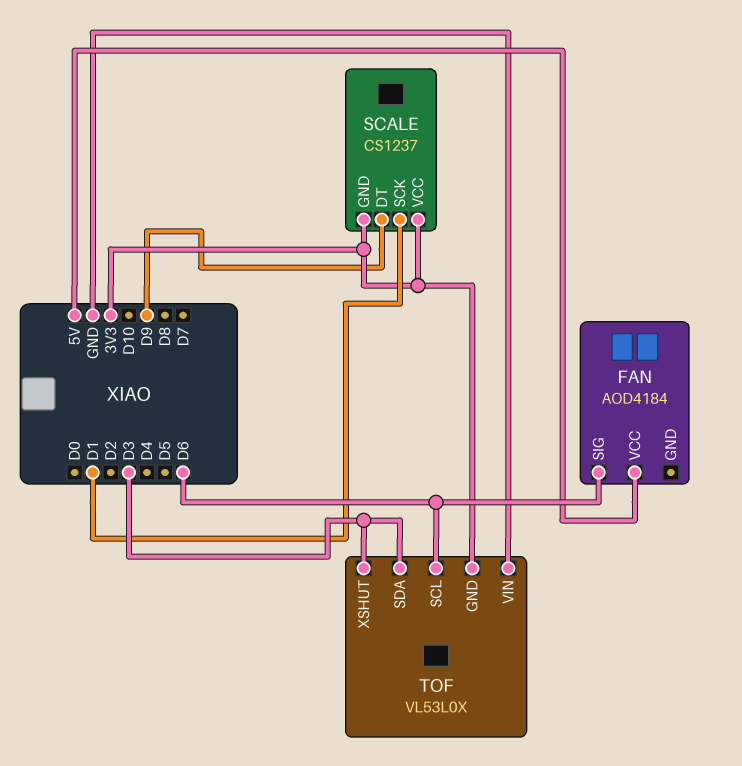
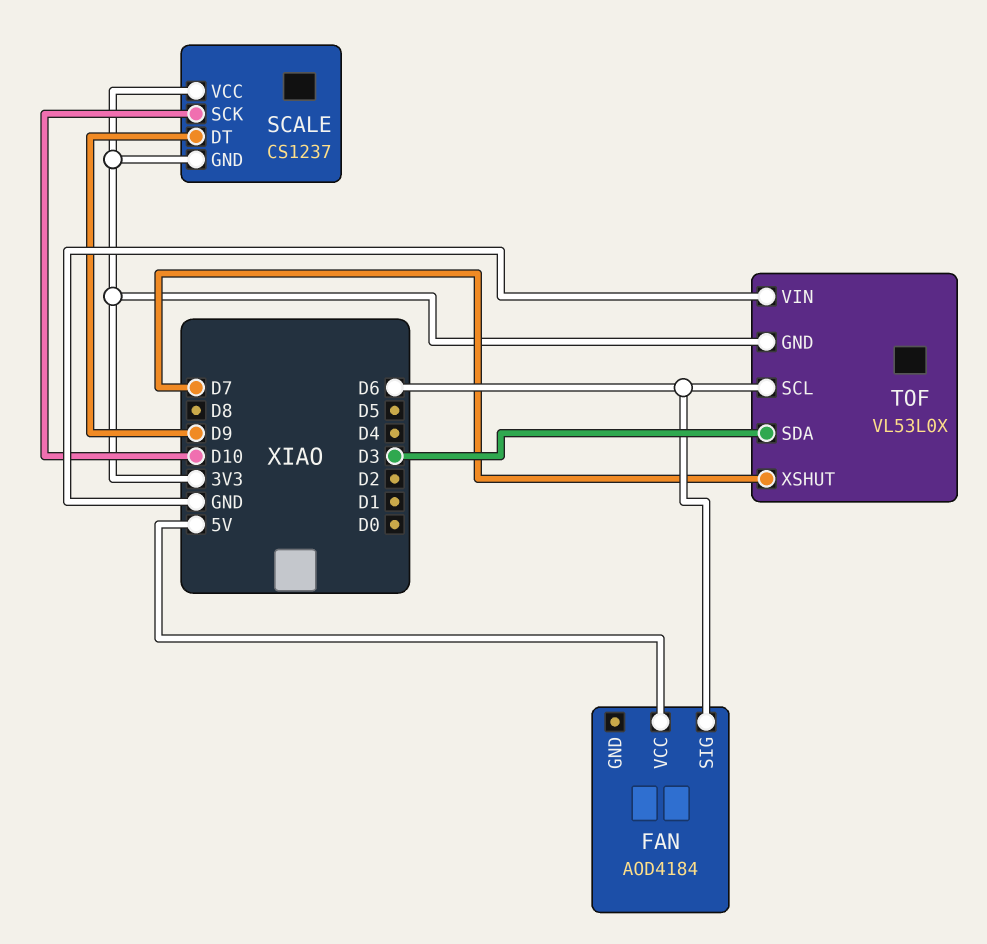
SCALE pin SCK: D1 -> D10
TOF pin XSHUT: D3 -> D7

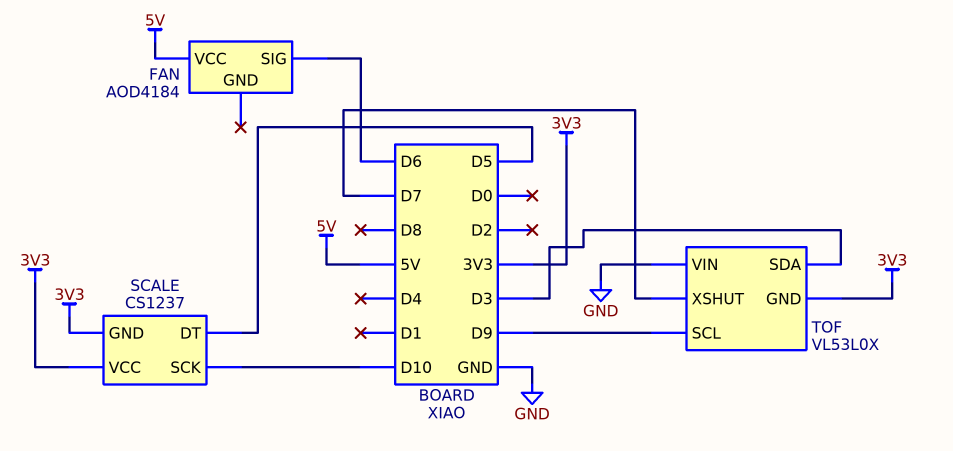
SCALE pin DT: D9 -> D5
TOF pin SCL: D6 -> D9

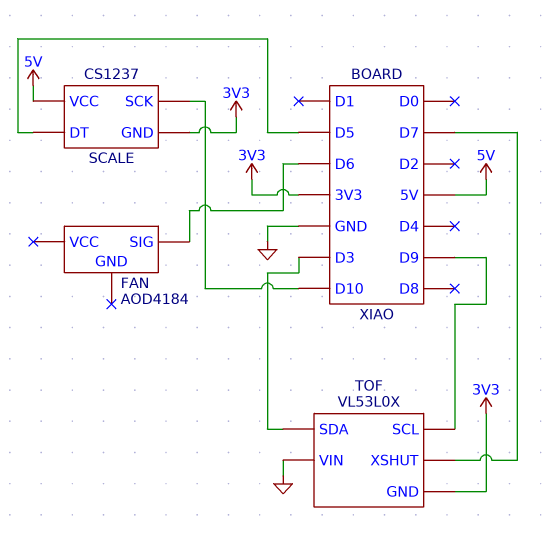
FAN pin VCC: 5V -> none
SCALE pin VCC: 3V3 -> 5V

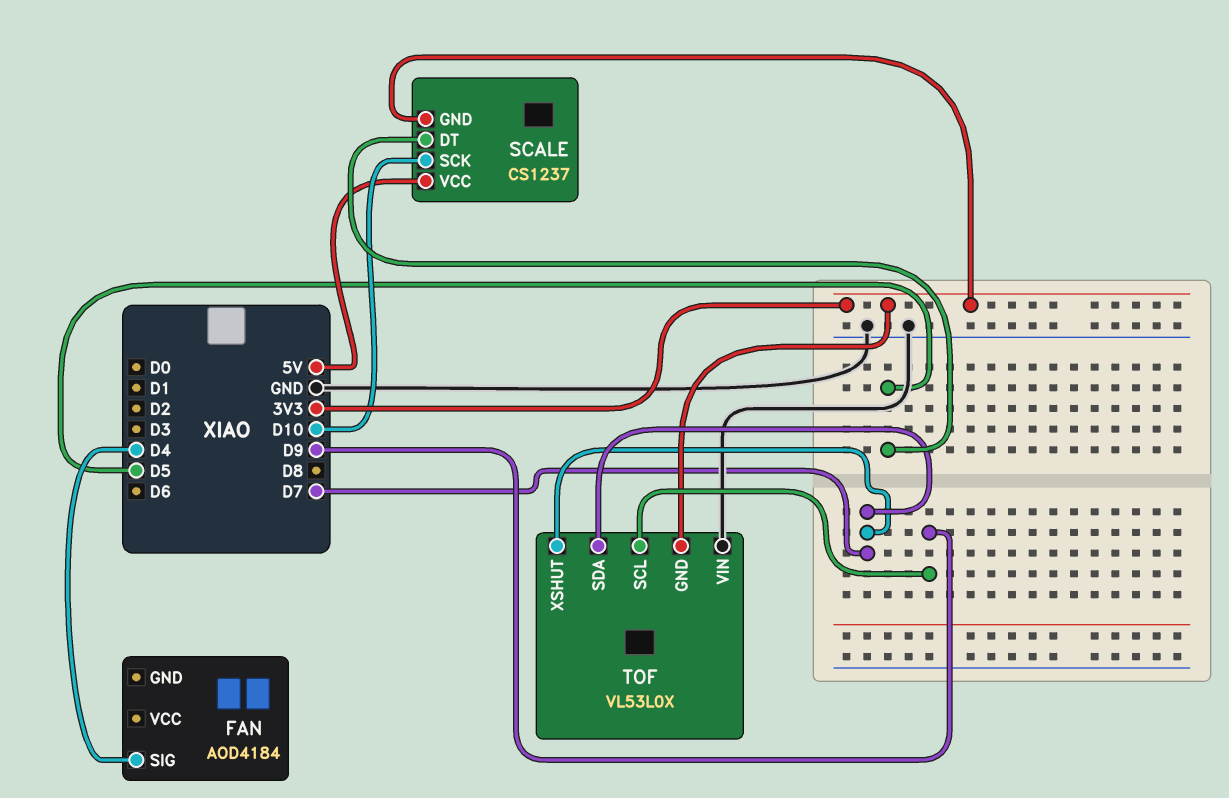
FAN pin SIG: D6 -> D4
TOF pin SDA: D3 -> D7

